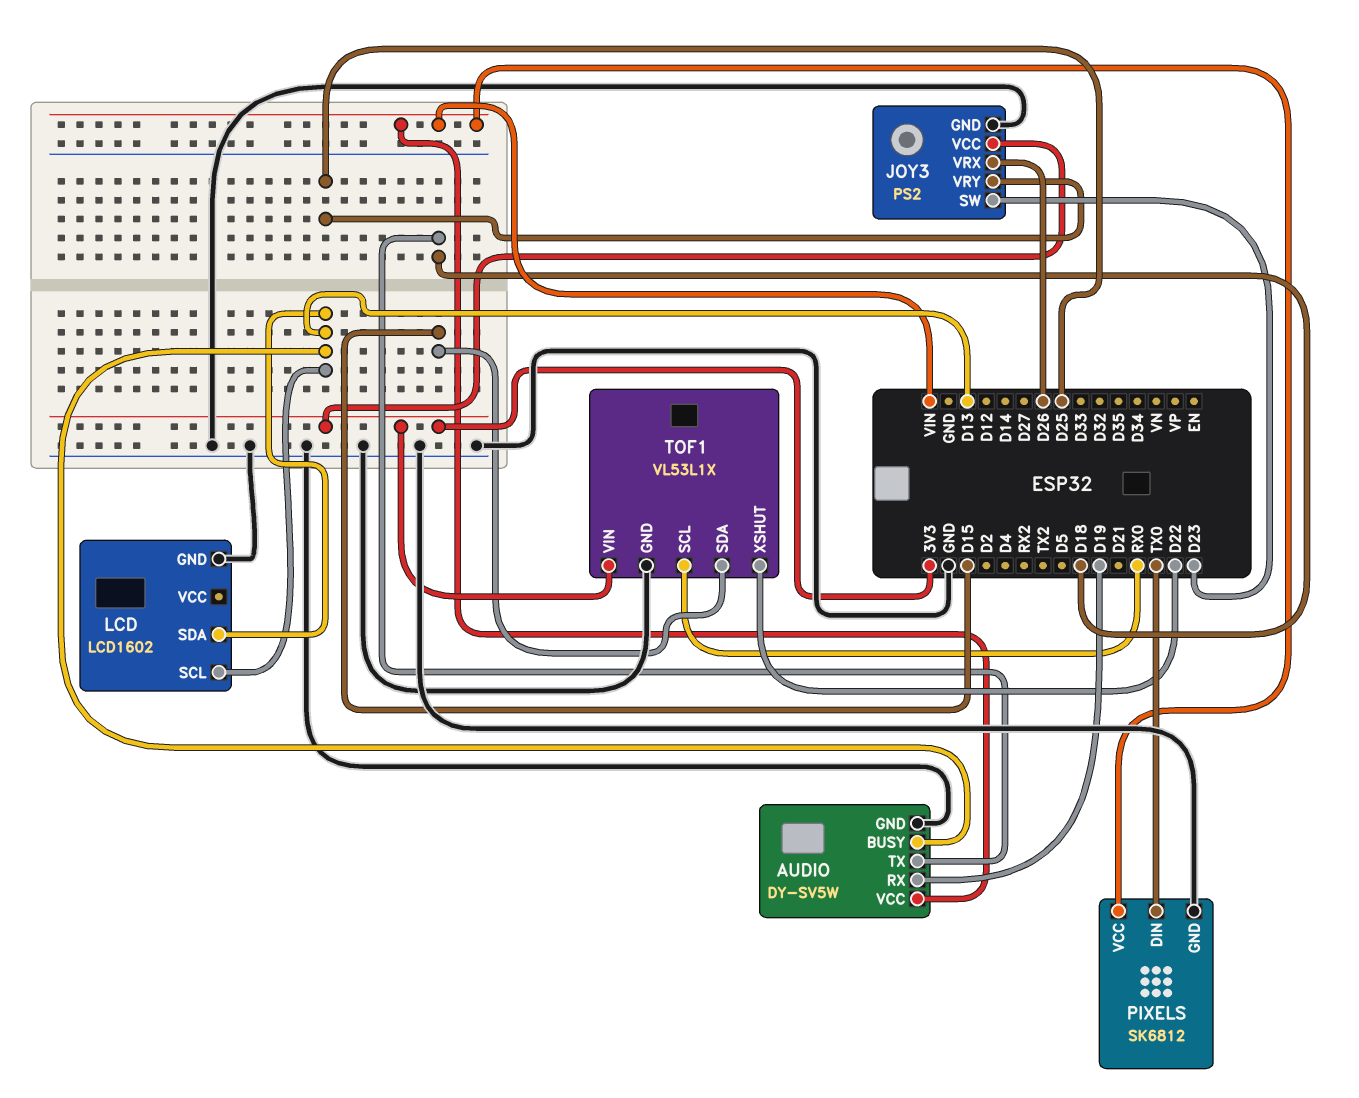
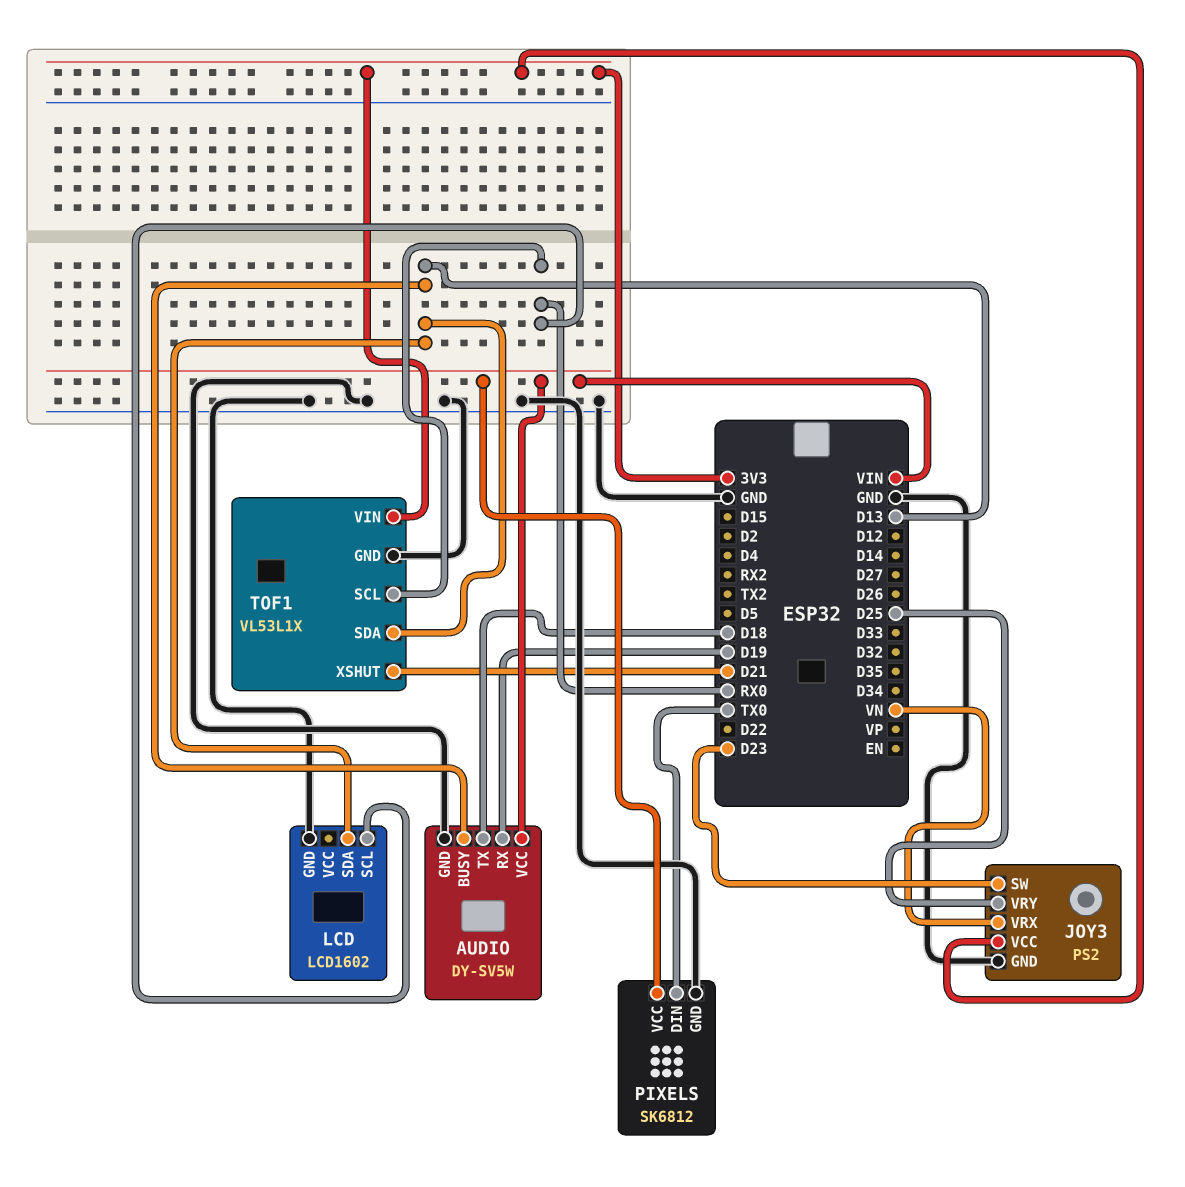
JOY3 pin VRX: D26 -> VN
LCD pin SCL: D13 -> RX0
TOF1 pin SDA: D15 -> D13
TOF1 pin XSHUT: D22 -> D21

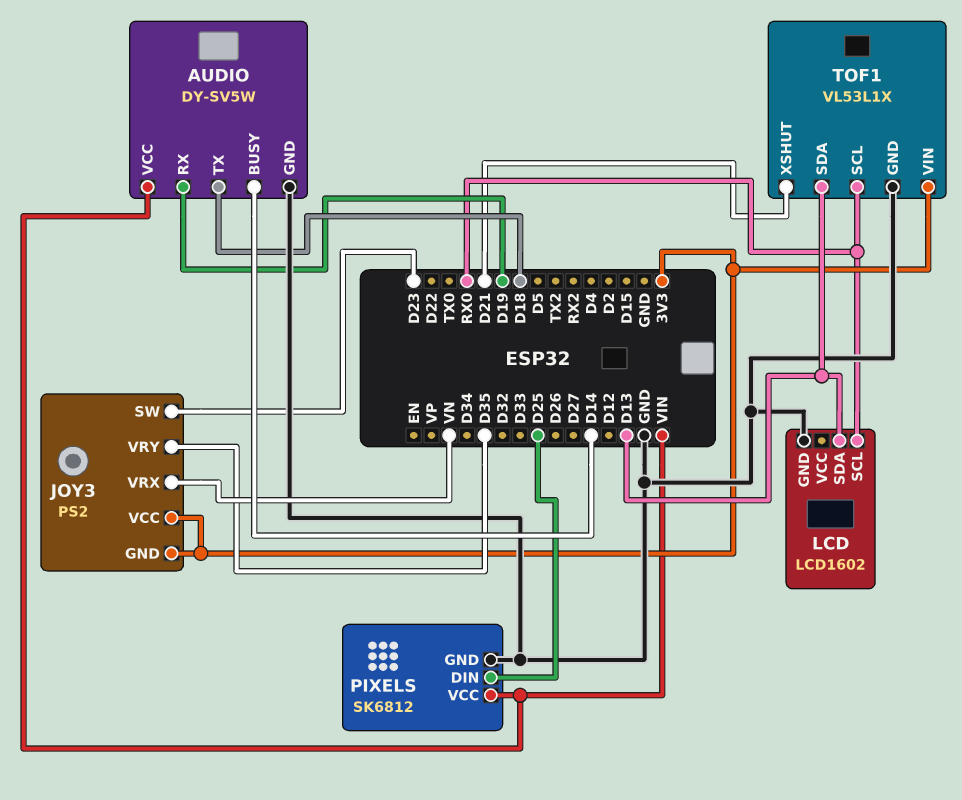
AUDIO pin BUSY: D13 -> D14
JOY3 pin GND: GND -> 3V3
JOY3 pin VRY: D25 -> D35
PIXELS pin DIN: TX0 -> D25

